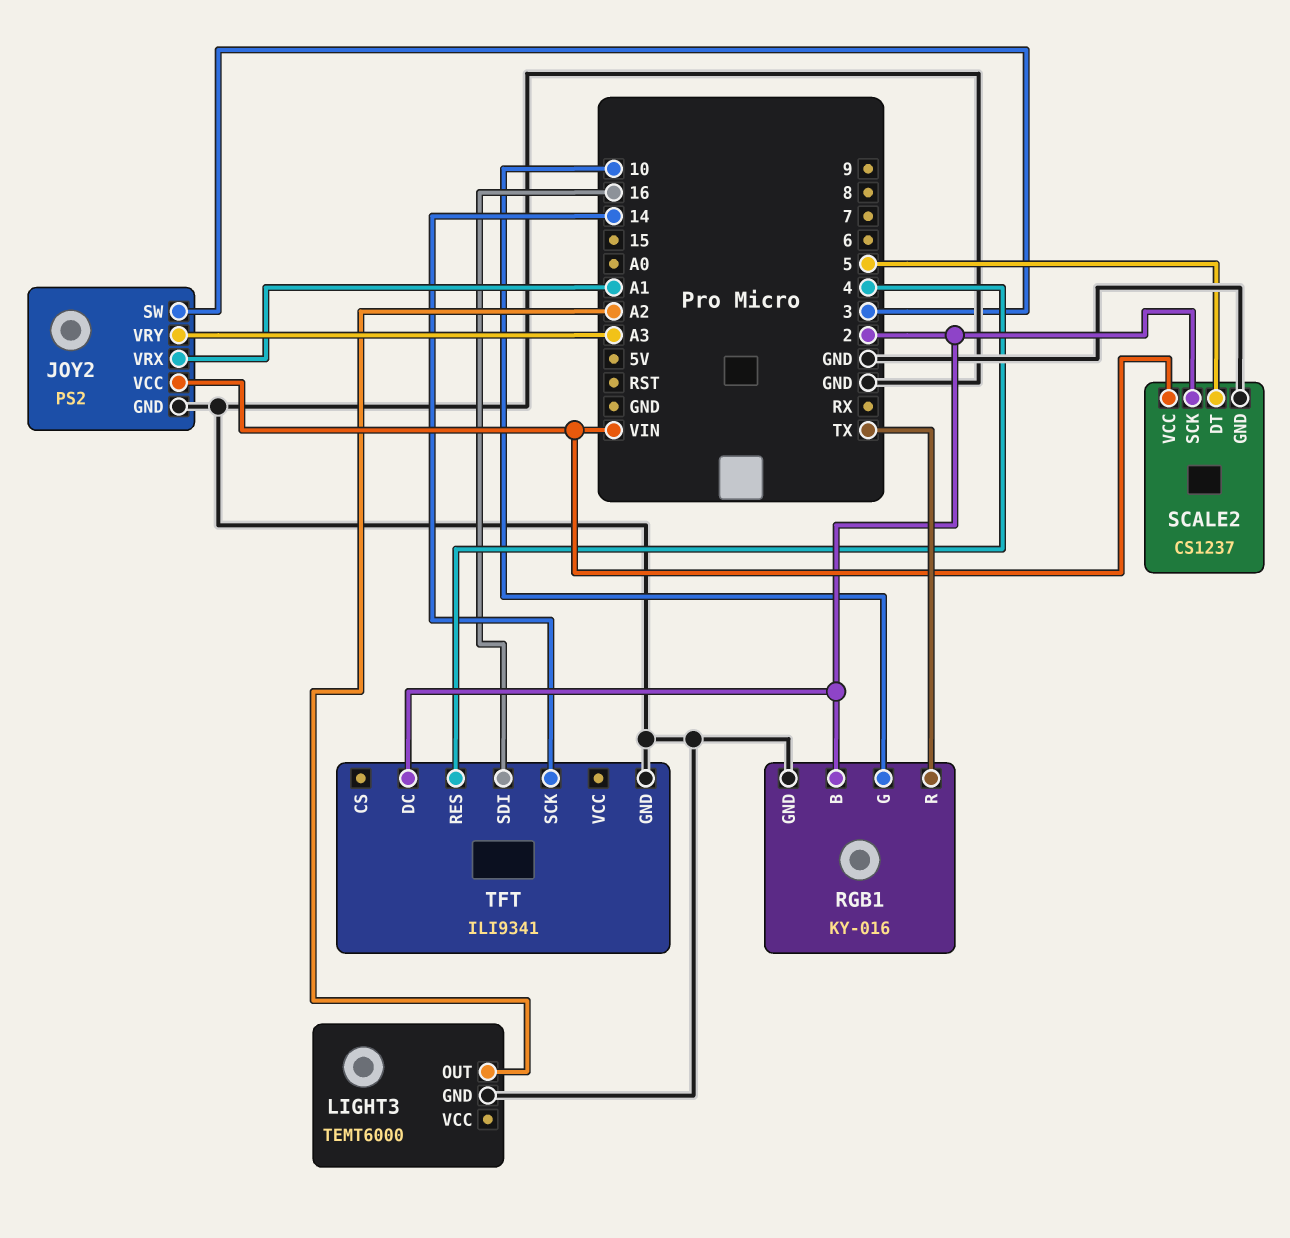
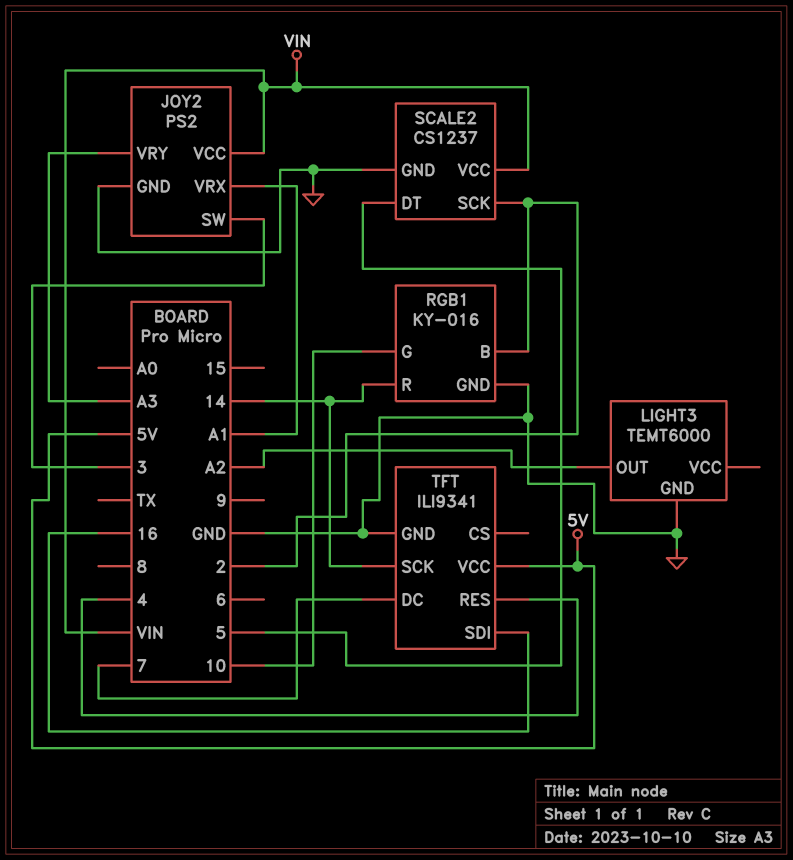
RGB1 pin R: TX -> 14
TFT pin DC: 2 -> 7
TFT pin VCC: none -> 5V

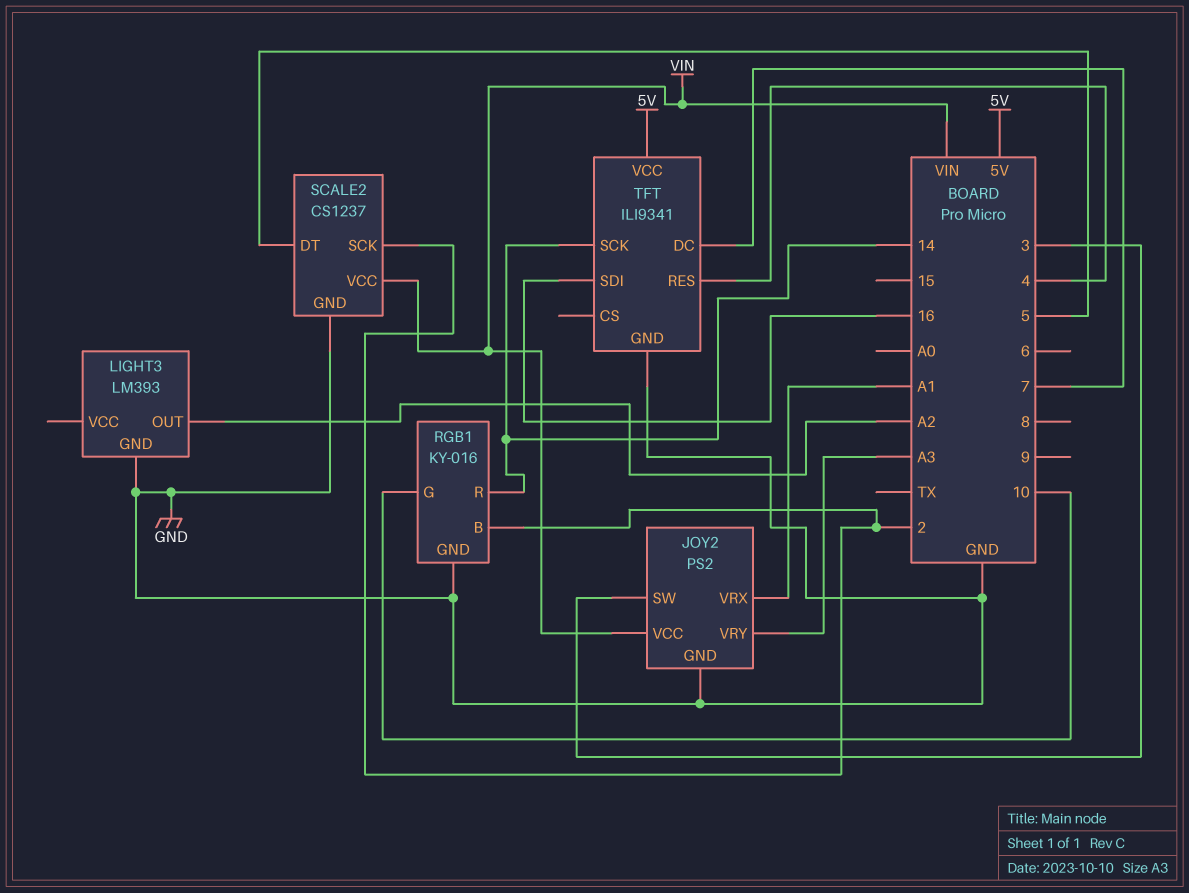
LIGHT3: TEMT6000 -> LM393

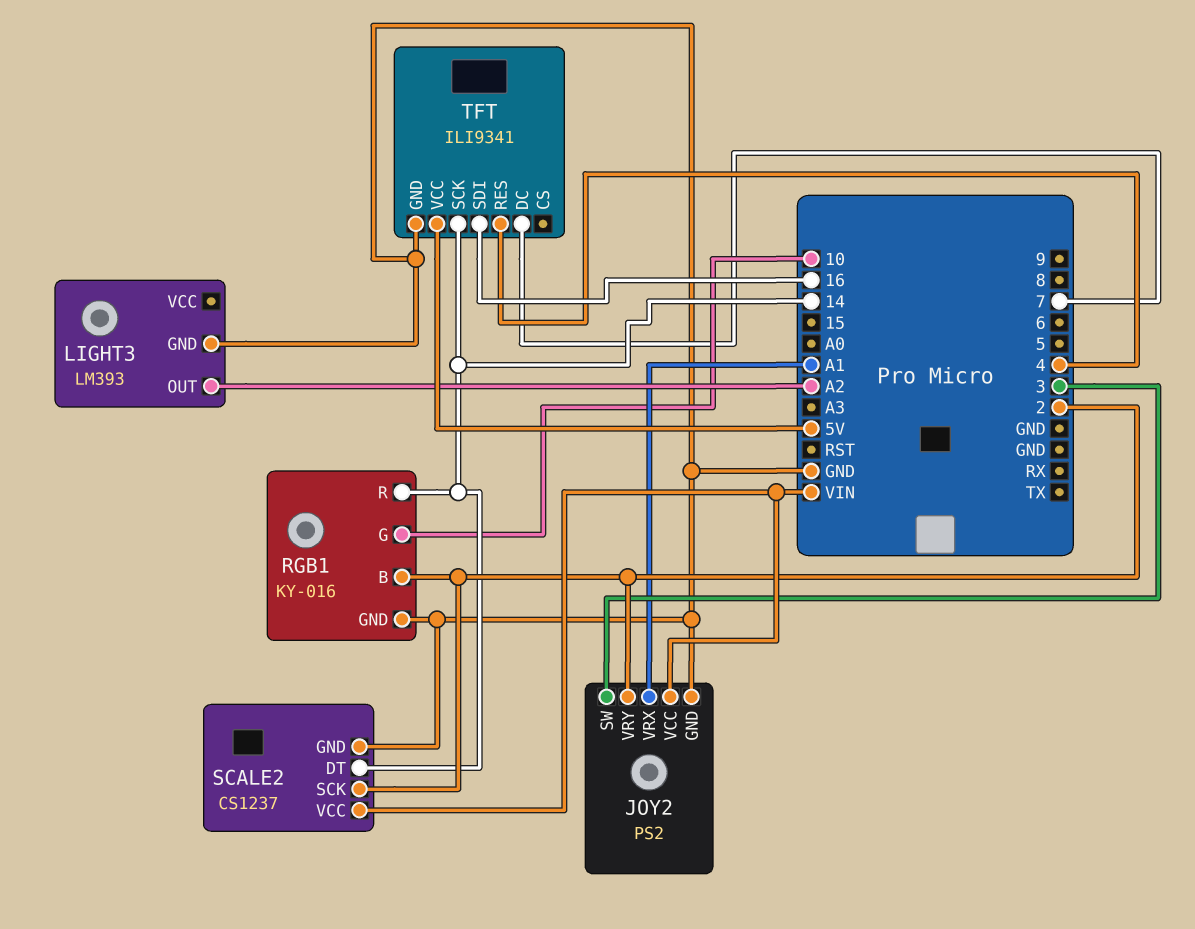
JOY2 pin VRY: A3 -> 2
SCALE2 pin DT: 5 -> 14

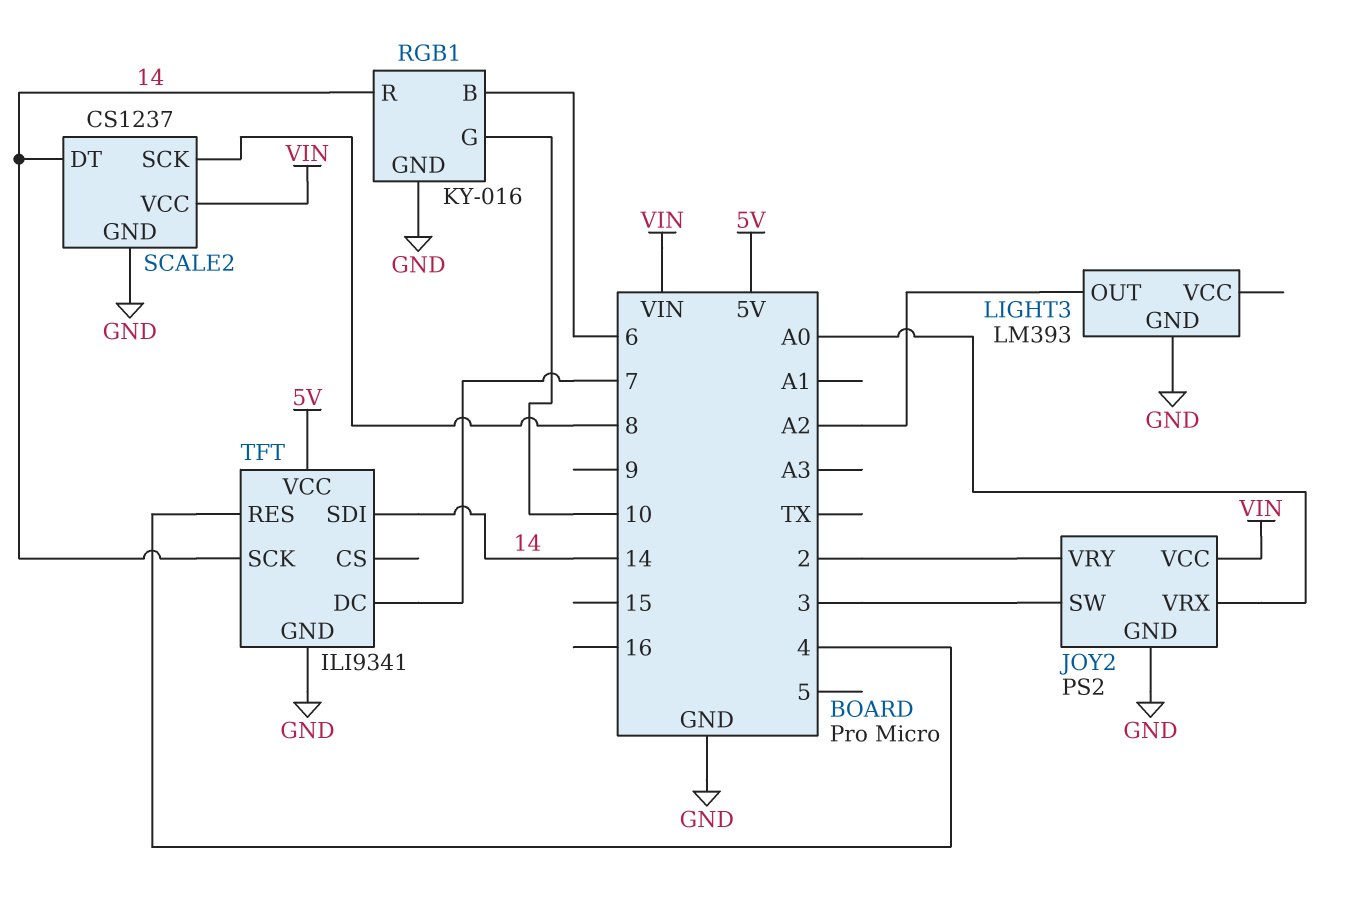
JOY2 pin VRX: A1 -> A0
RGB1 pin B: 2 -> 6
SCALE2 pin SCK: 2 -> 8
TFT pin SDI: 16 -> 14

